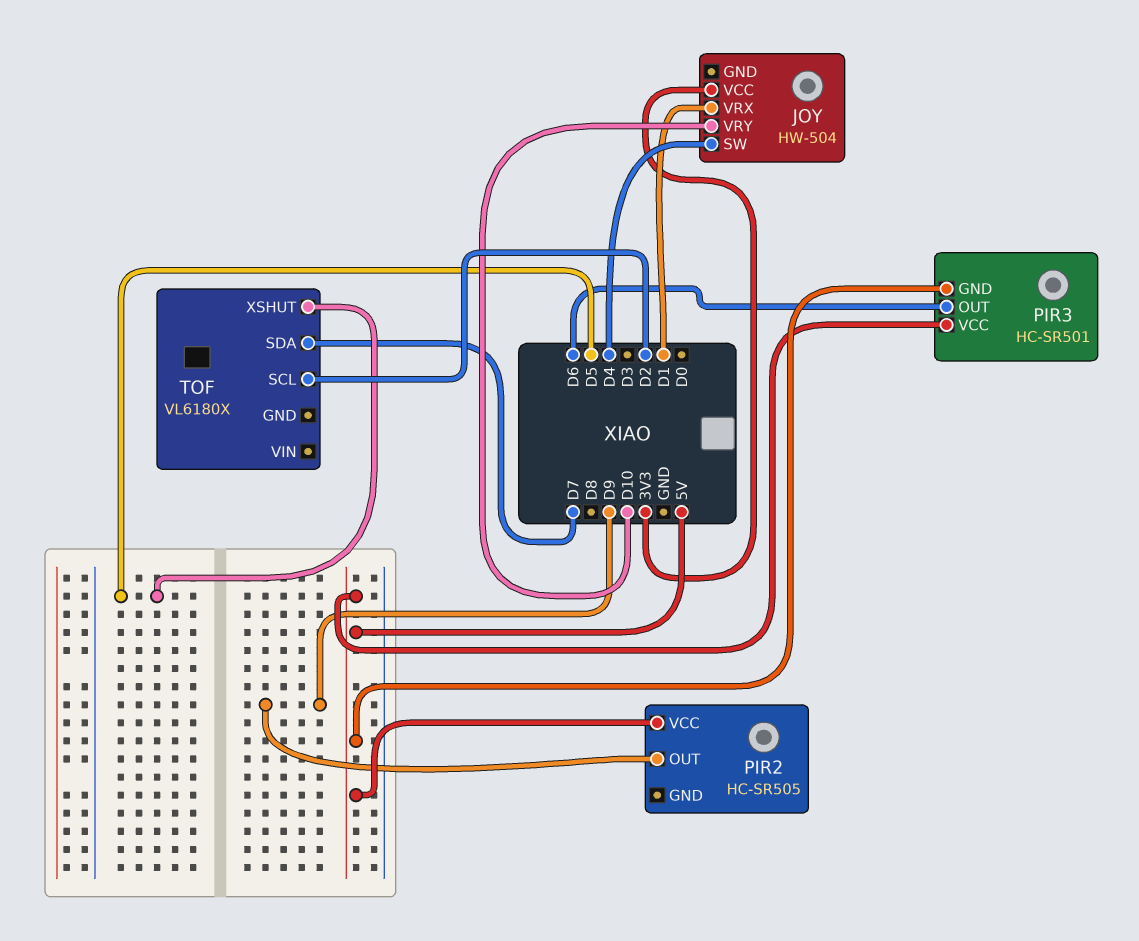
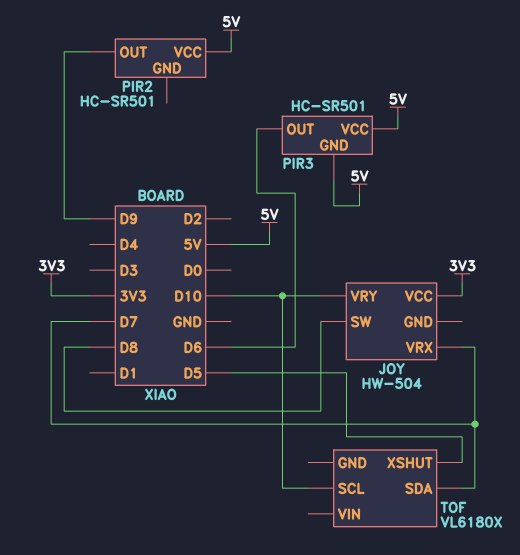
JOY pin SW: D4 -> D8
JOY pin VRX: D1 -> D7
PIR2: HC-SR505 -> HC-SR501
TOF pin SCL: D2 -> D10

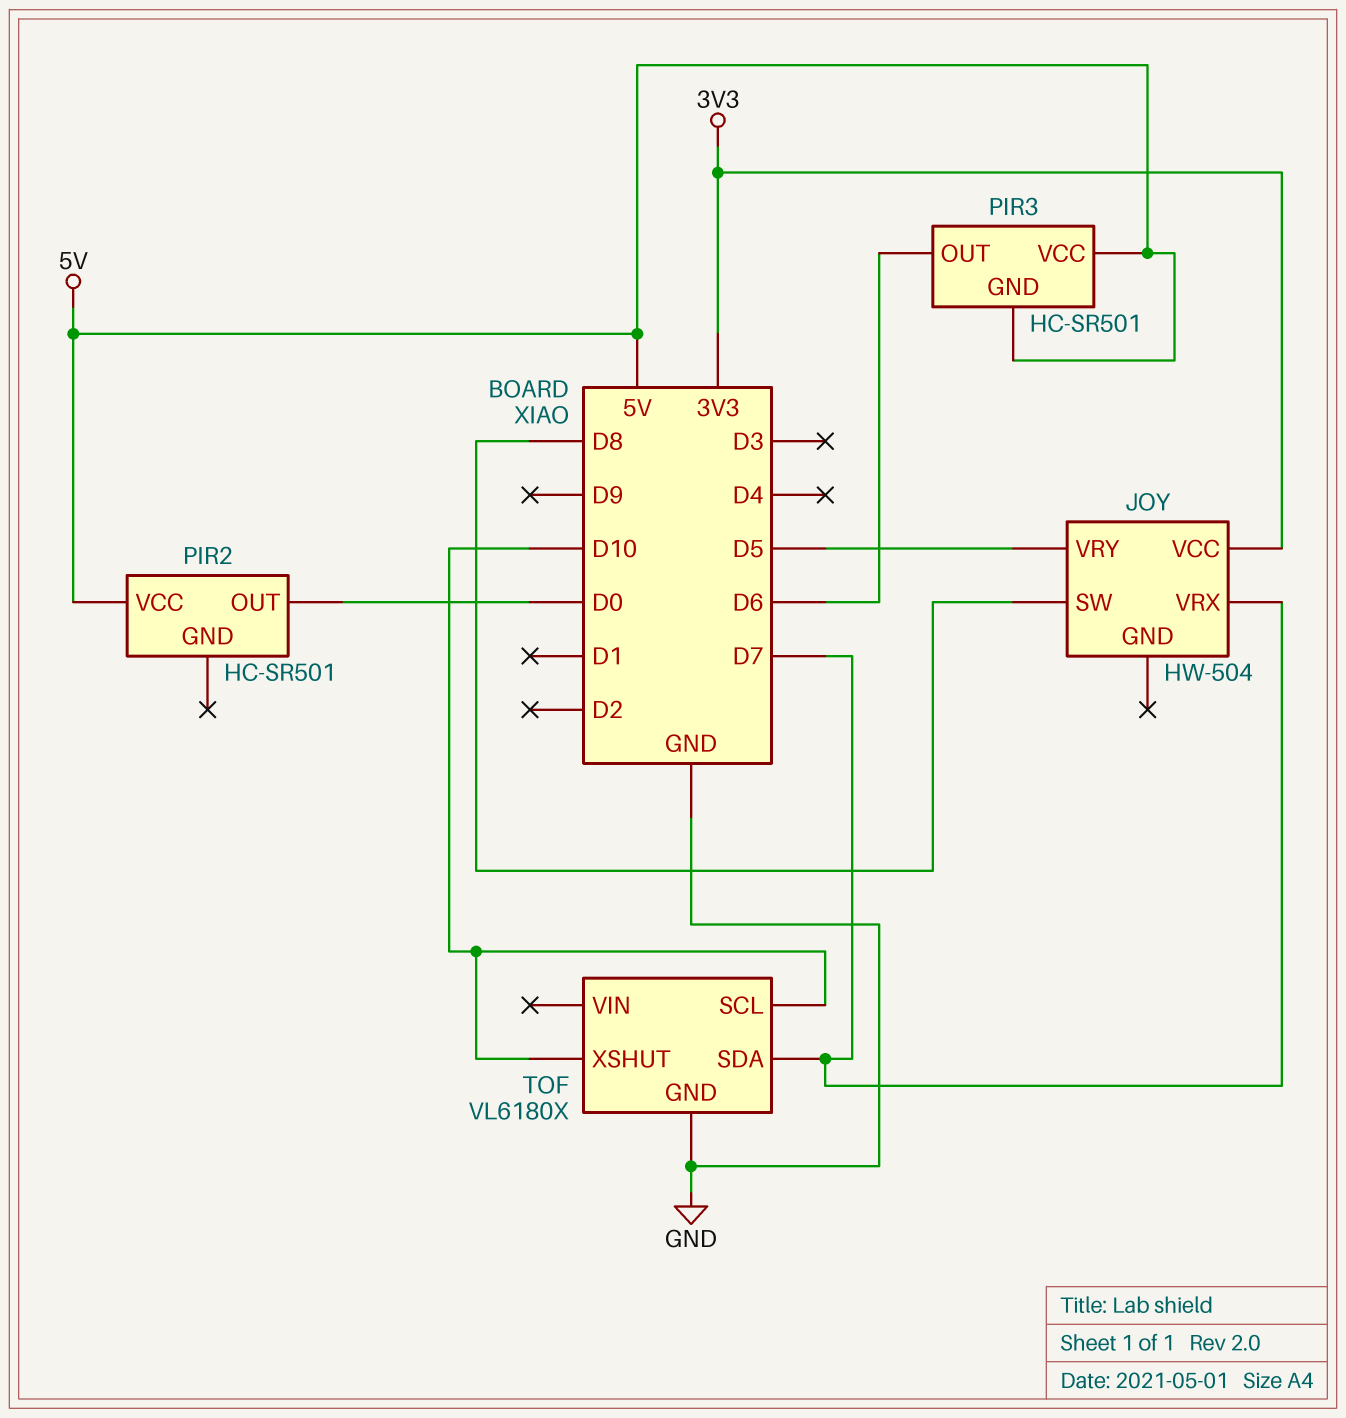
JOY pin VRY: D10 -> D5
PIR2 pin OUT: D9 -> D0
TOF pin GND: none -> GND
TOF pin XSHUT: D5 -> D10

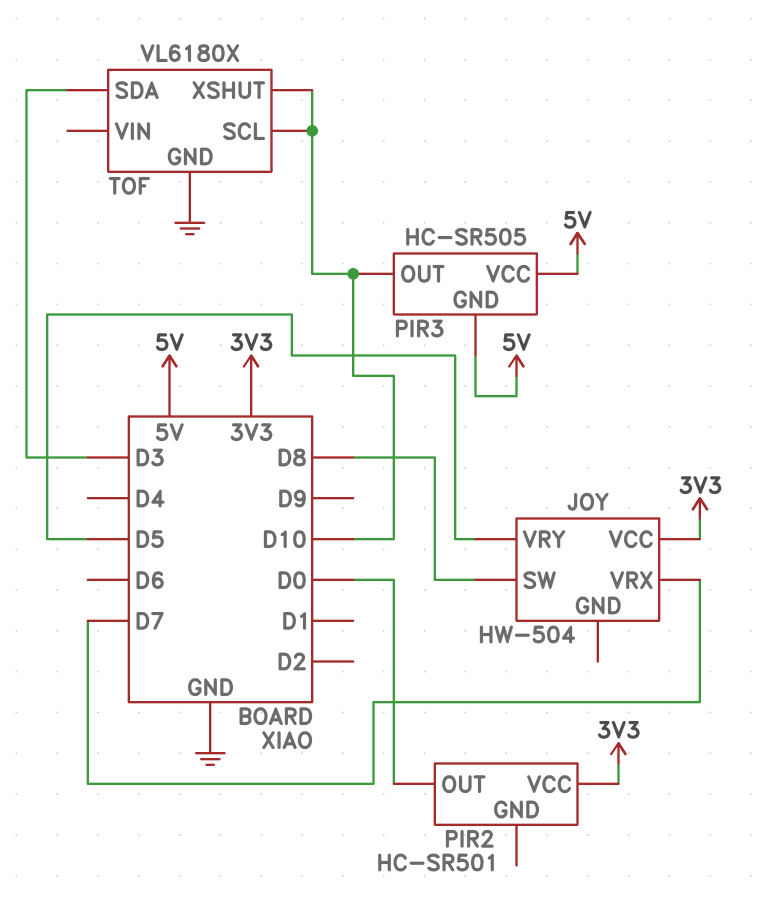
PIR2 pin VCC: 5V -> 3V3
PIR3: HC-SR501 -> HC-SR505
PIR3 pin OUT: D6 -> D10
TOF pin SDA: D7 -> D3

